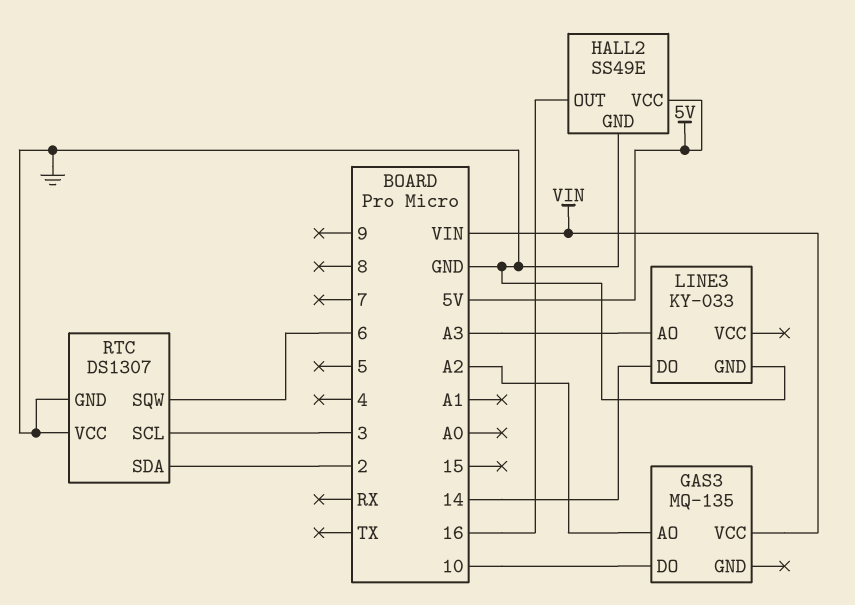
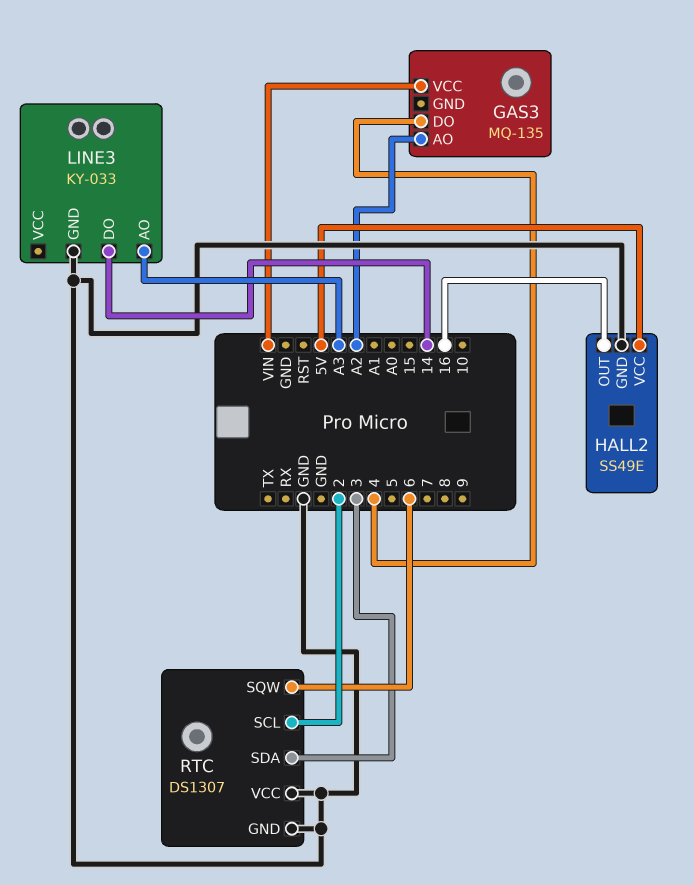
GAS3 pin DO: 10 -> 4
RTC pin SCL: 3 -> 2
RTC pin SDA: 2 -> 3

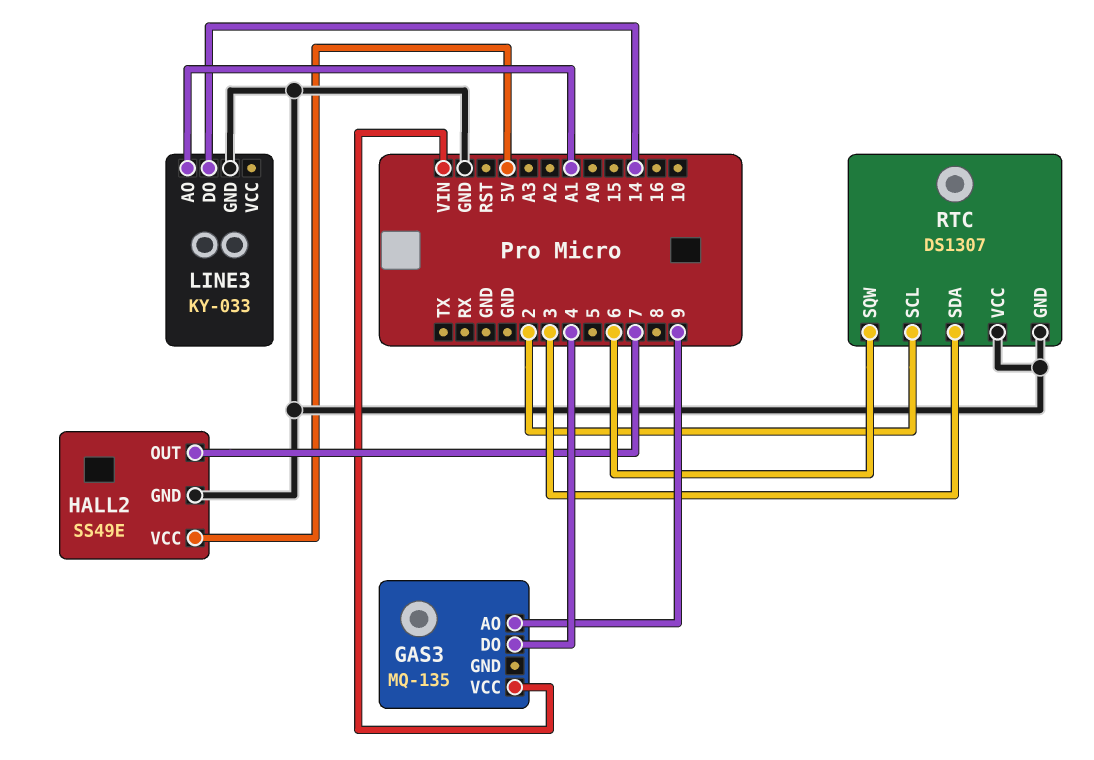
GAS3 pin AO: A2 -> 9
HALL2 pin OUT: 16 -> 7
LINE3 pin AO: A3 -> A1

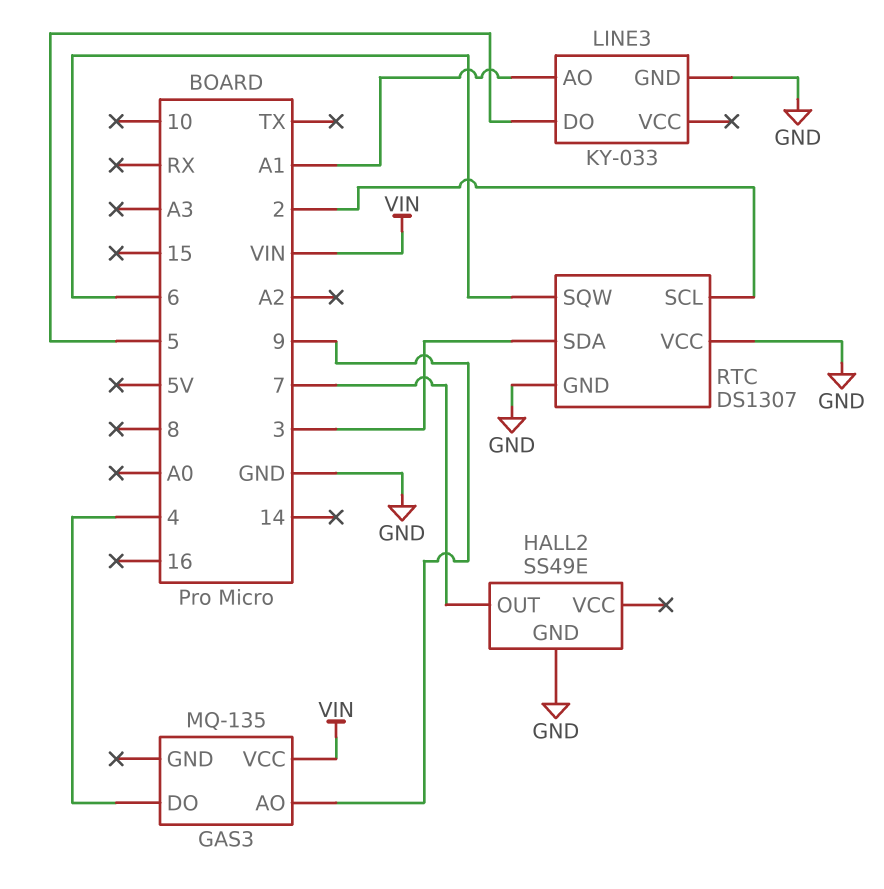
HALL2 pin VCC: 5V -> none
LINE3 pin DO: 14 -> 5

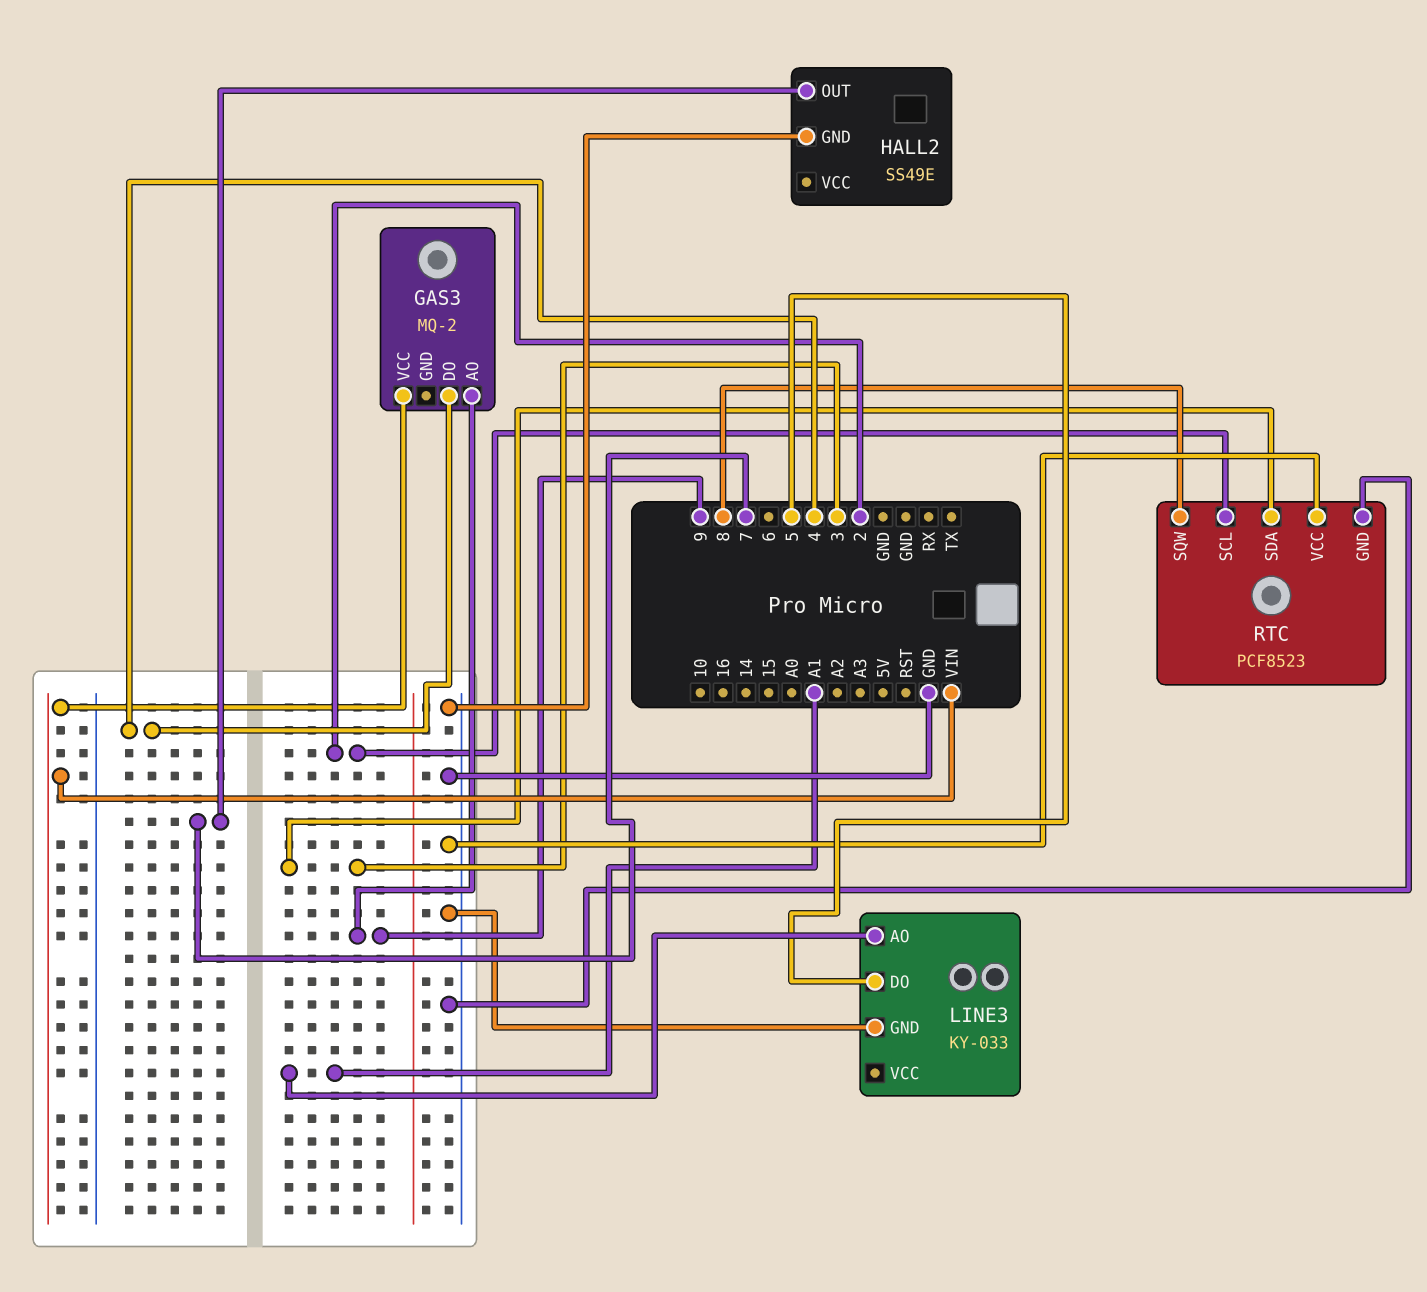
GAS3: MQ-135 -> MQ-2
RTC: DS1307 -> PCF8523
RTC pin SQW: 6 -> 8

